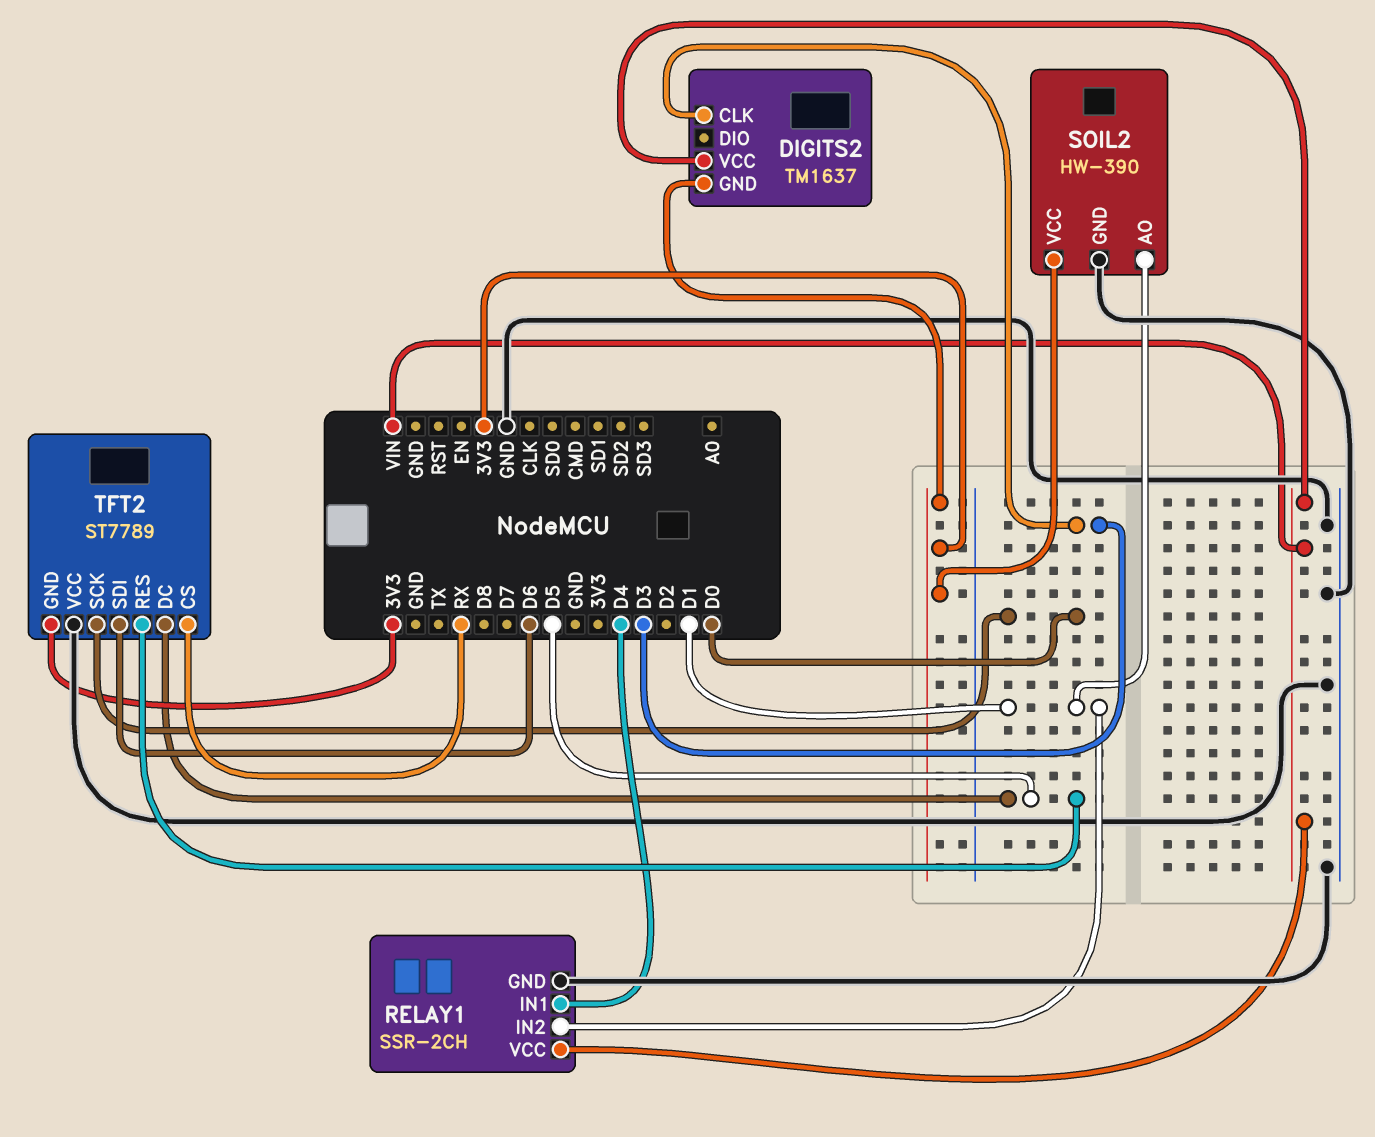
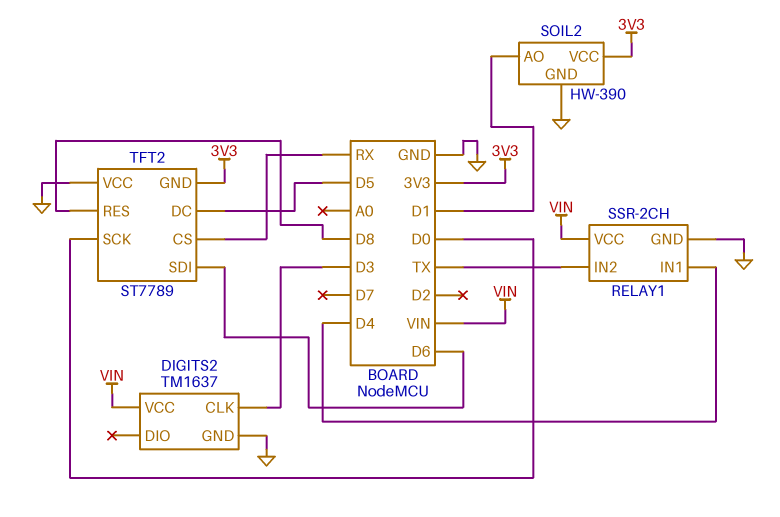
DIGITS2 pin GND: 3V3 -> GND
RELAY1 pin IN2: D1 -> TX
TFT2 pin RES: D5 -> D8

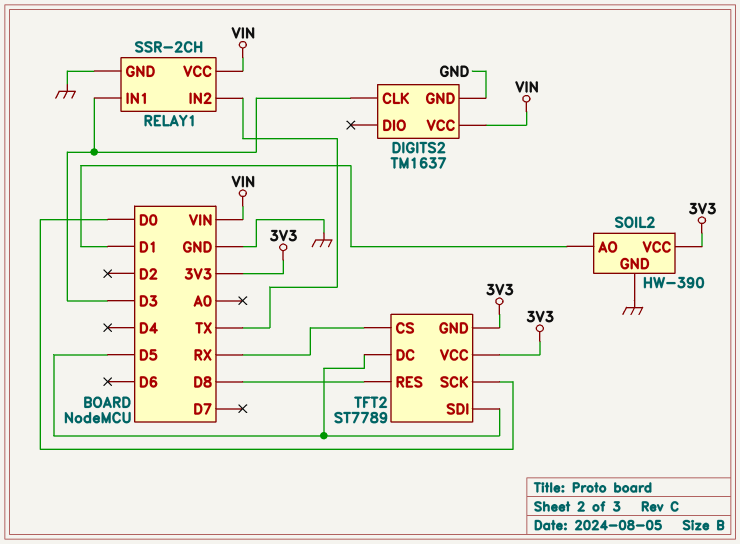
RELAY1 pin IN1: D4 -> D3
TFT2 pin SDI: D6 -> D5
TFT2 pin VCC: GND -> 3V3

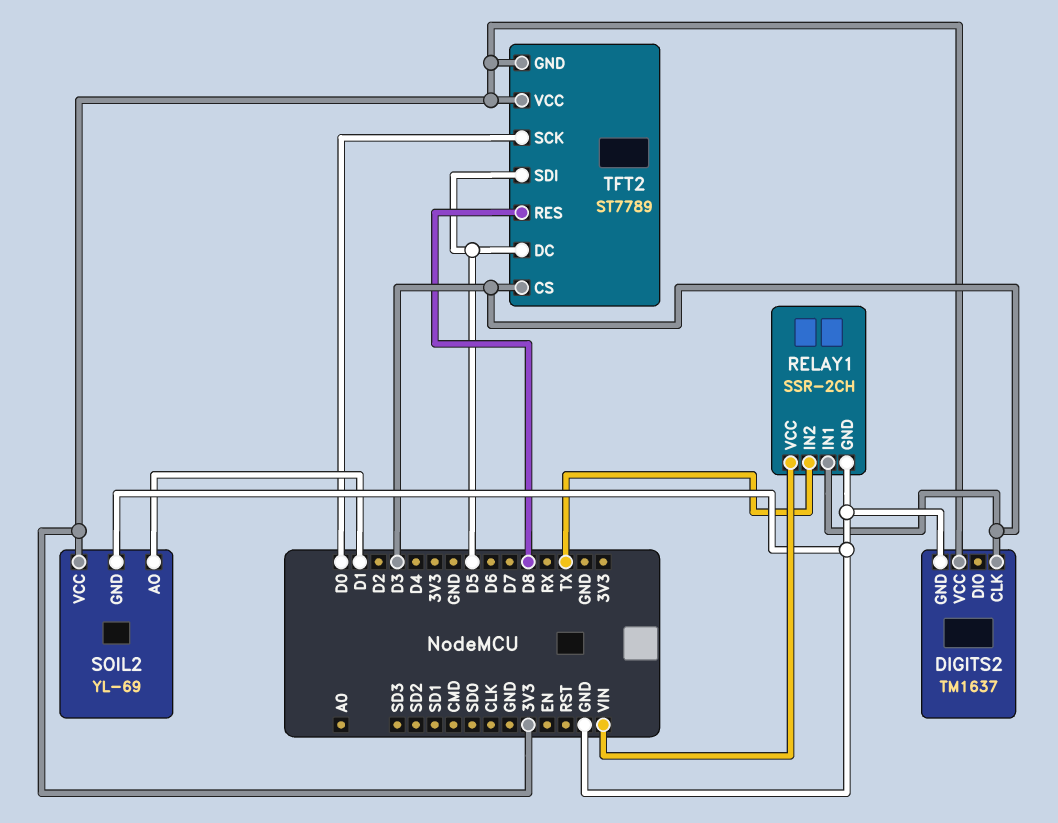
DIGITS2 pin VCC: VIN -> 3V3
SOIL2: HW-390 -> YL-69
TFT2 pin CS: RX -> D3

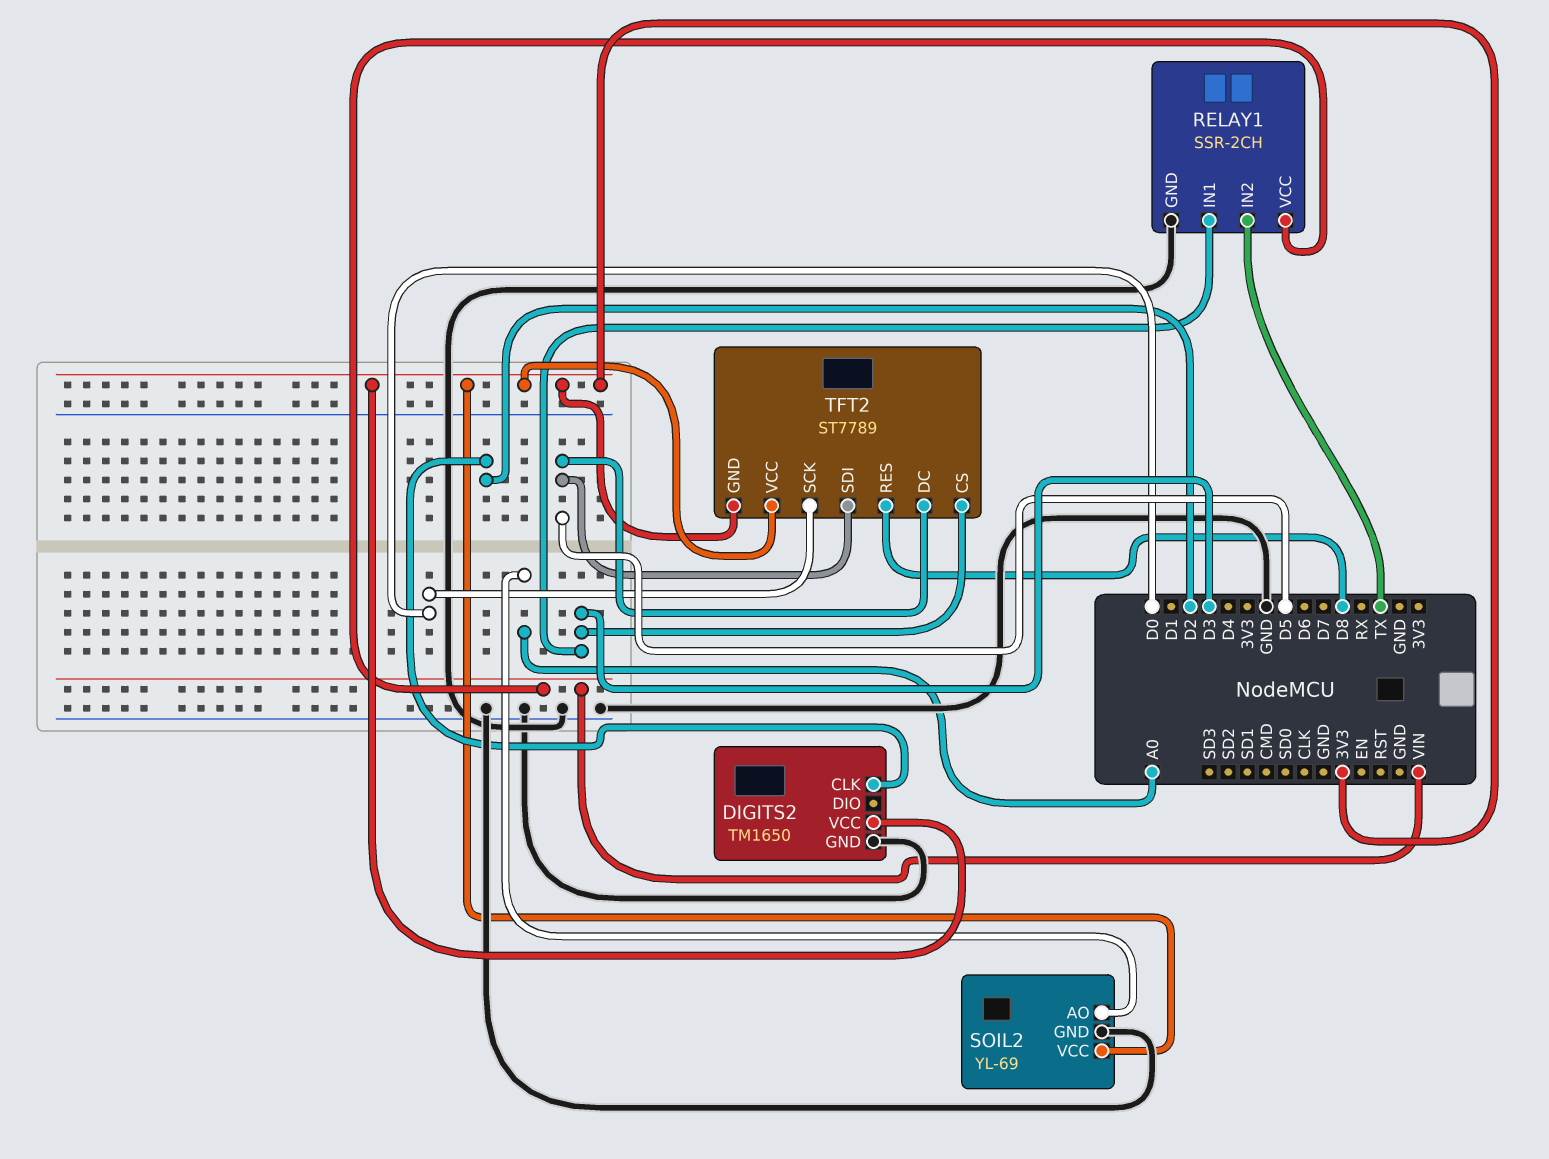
DIGITS2: TM1637 -> TM1650
DIGITS2 pin CLK: D3 -> D2
SOIL2 pin AO: D1 -> A0

